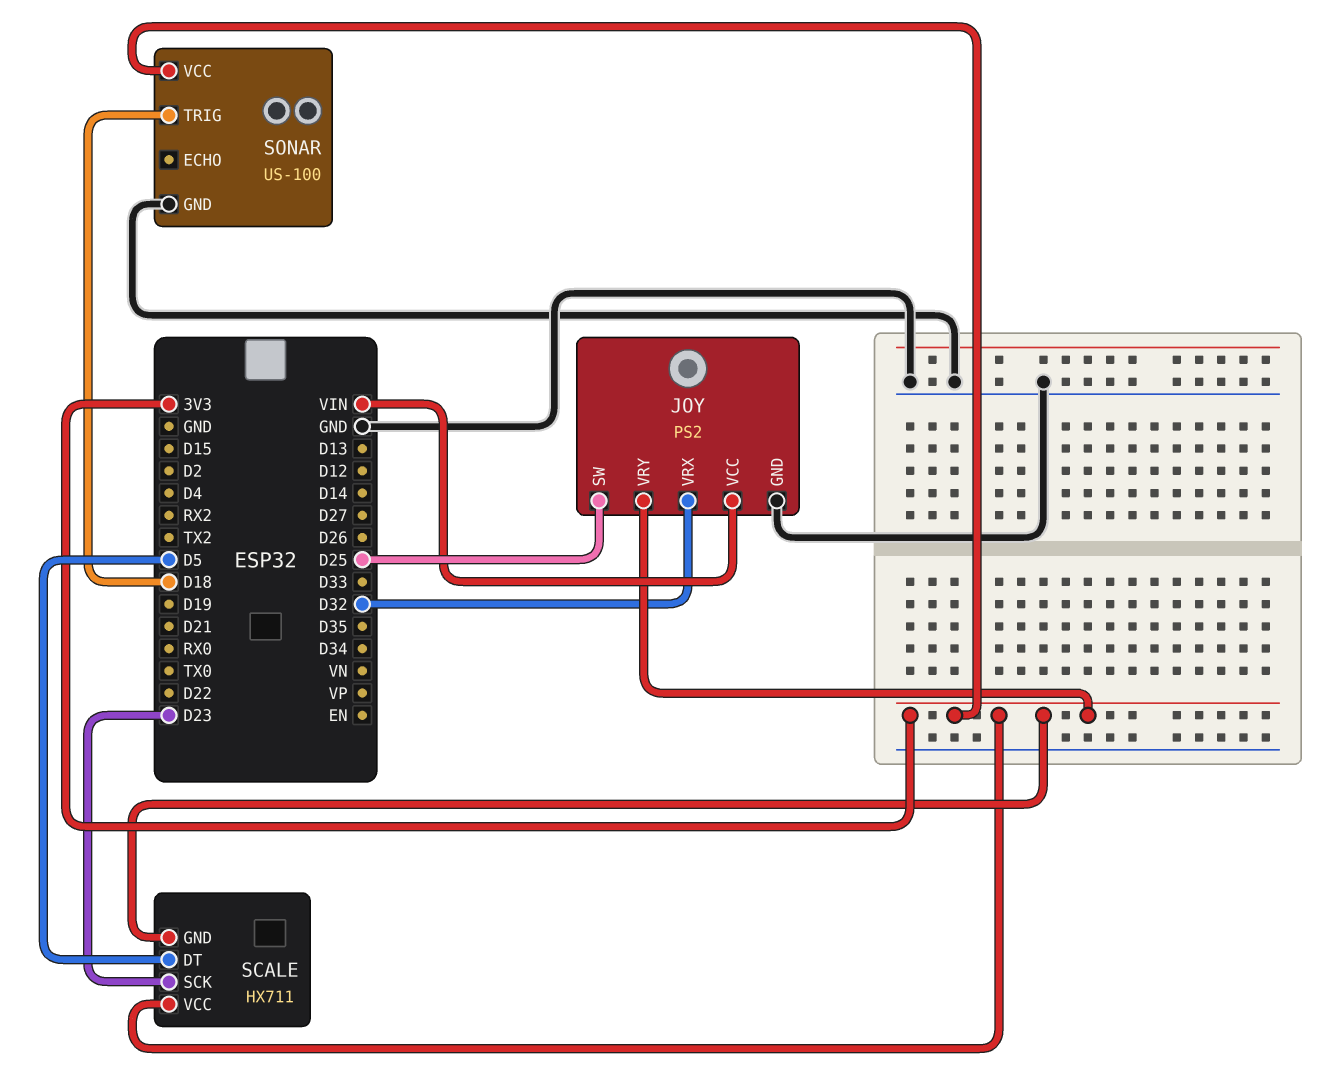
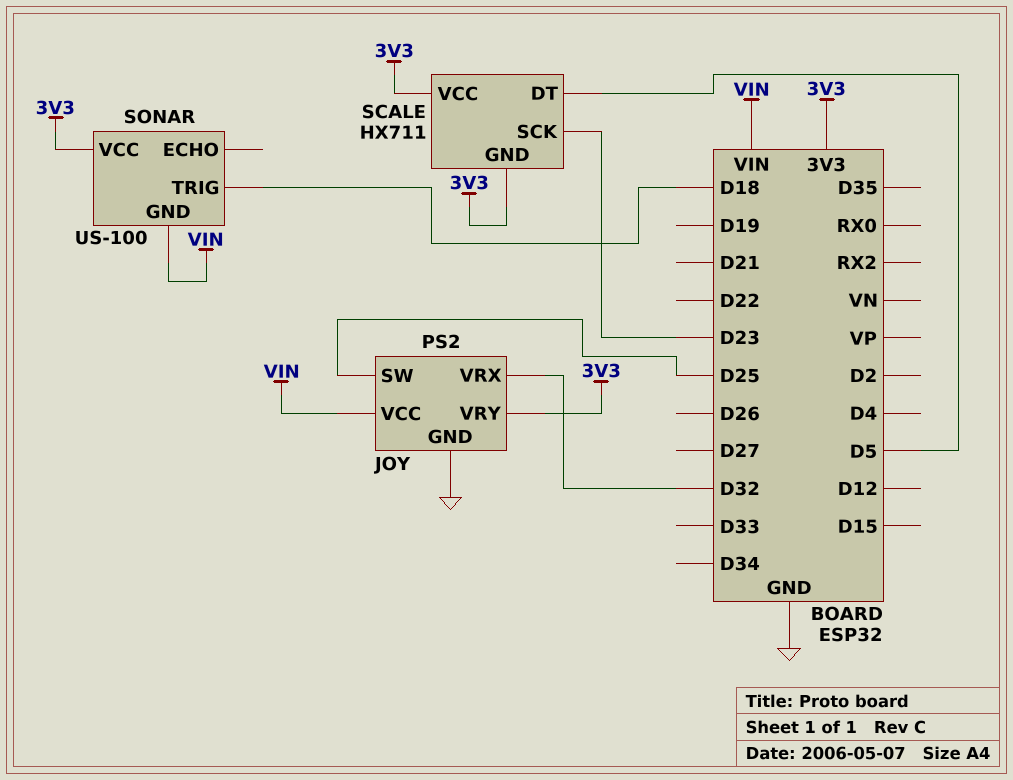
SONAR pin GND: GND -> VIN

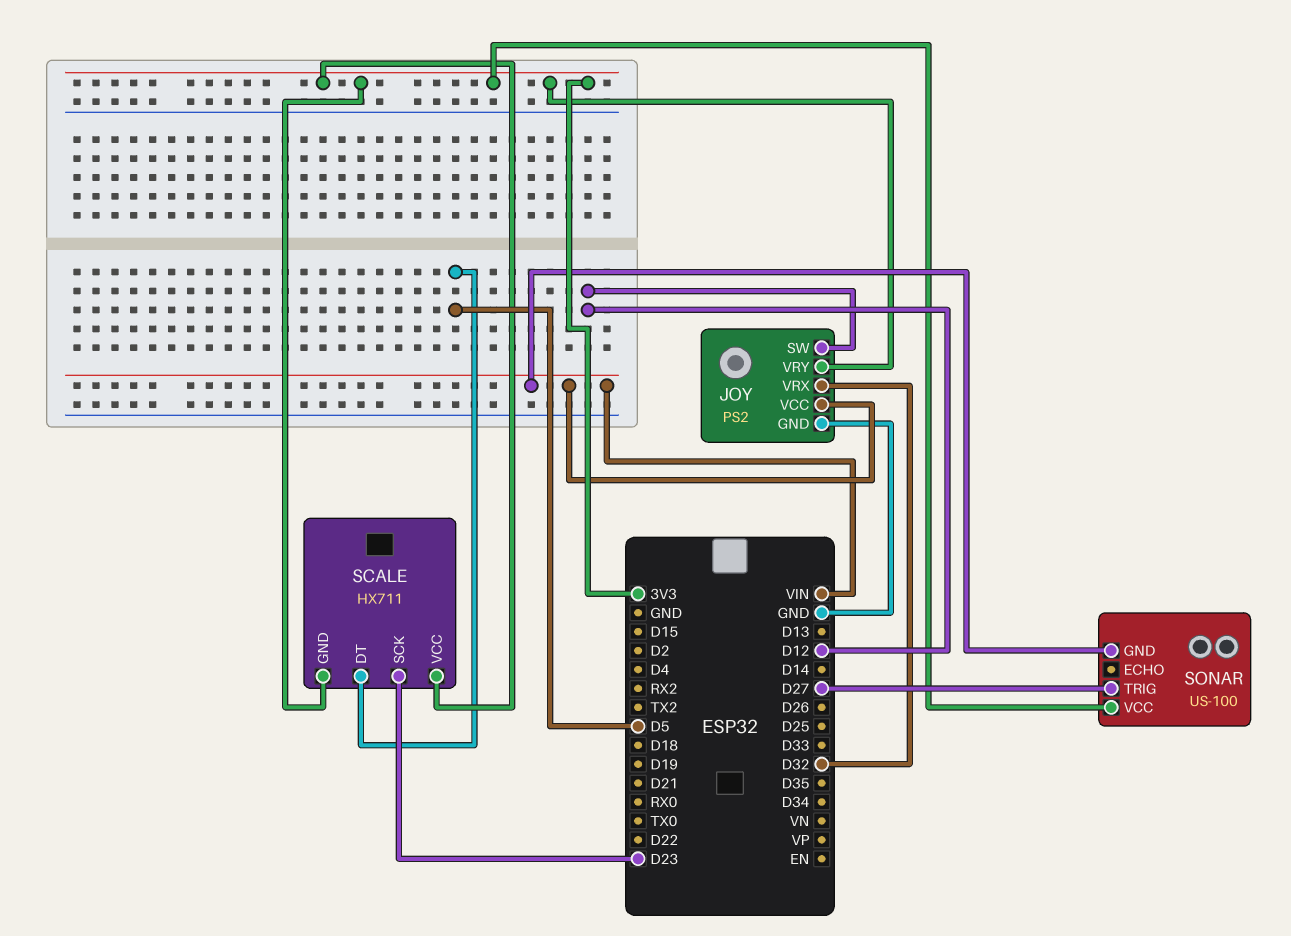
JOY pin SW: D25 -> D12
SONAR pin TRIG: D18 -> D27

